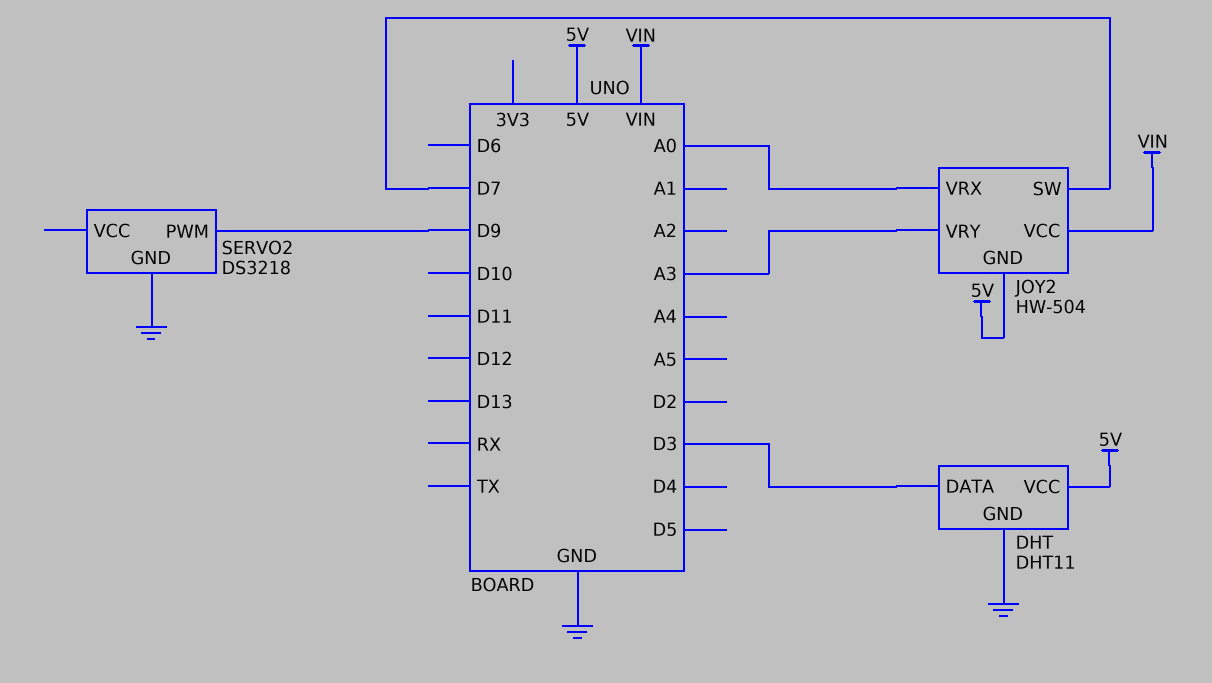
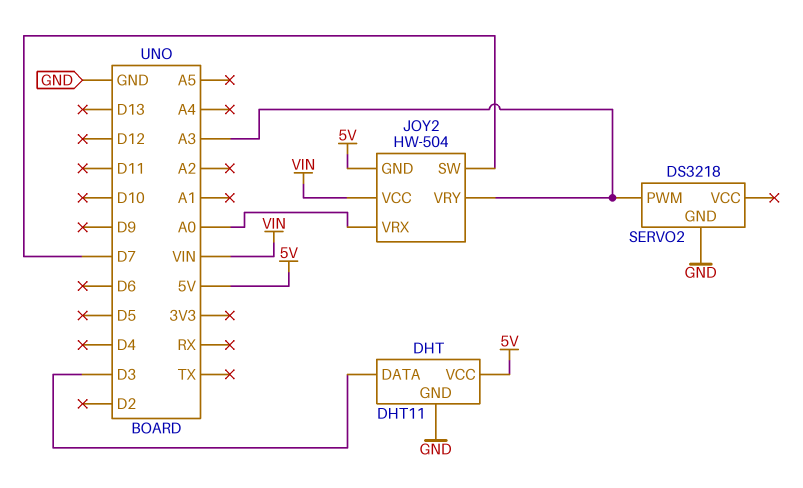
SERVO2 pin PWM: D9 -> A3

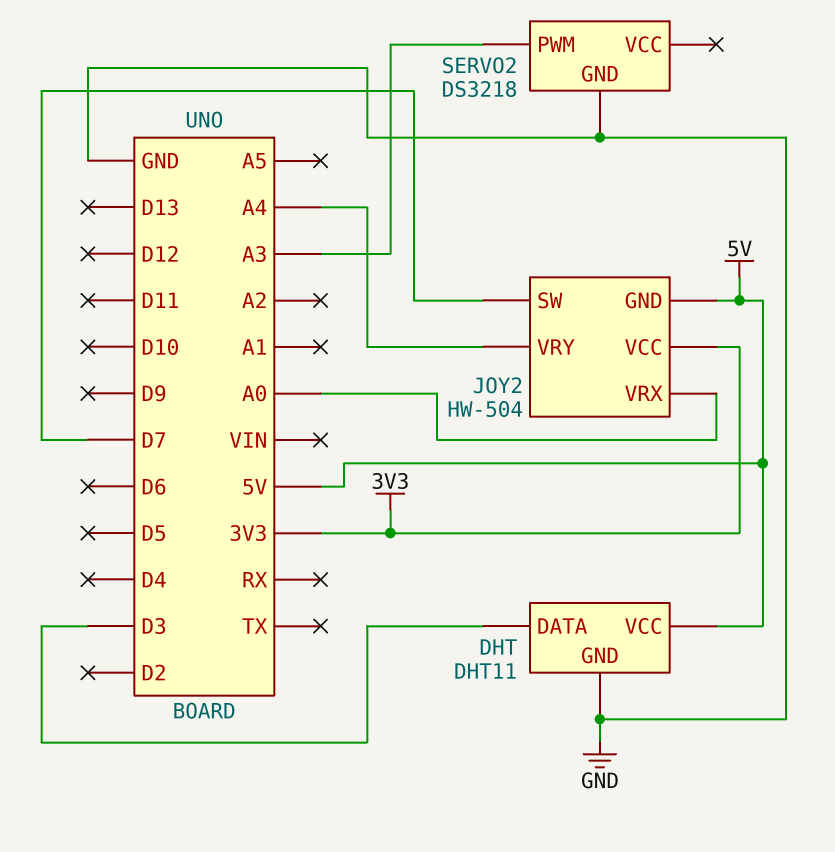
JOY2 pin VCC: VIN -> 3V3
JOY2 pin VRY: A3 -> A4

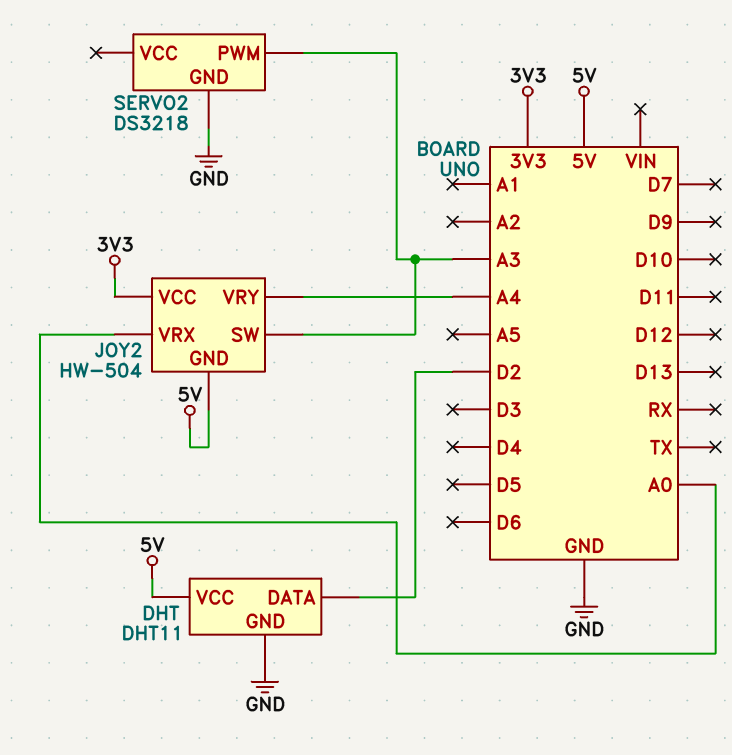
DHT pin DATA: D3 -> D2
JOY2 pin SW: D7 -> A3

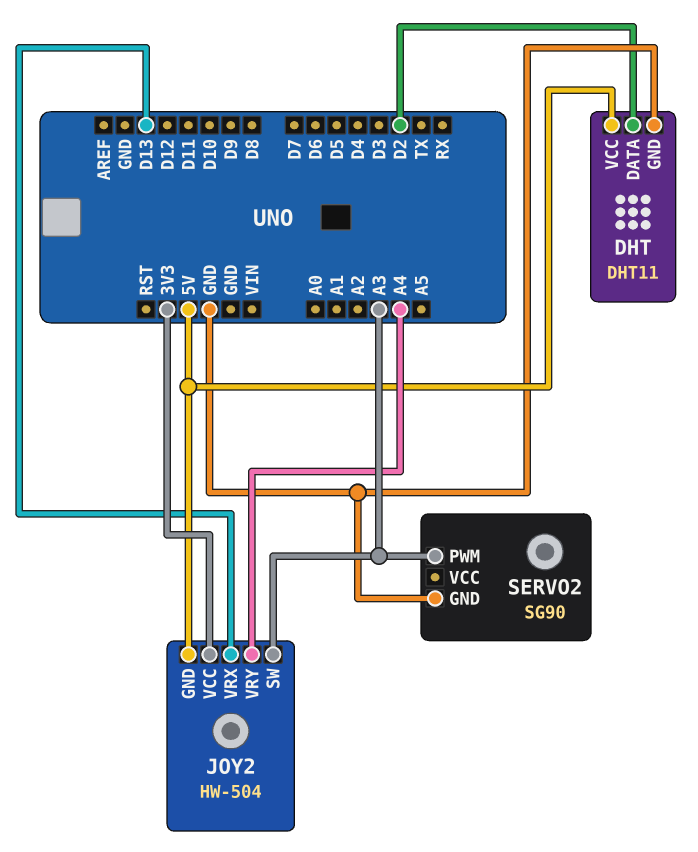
JOY2 pin VRX: A0 -> D13
SERVO2: DS3218 -> SG90

